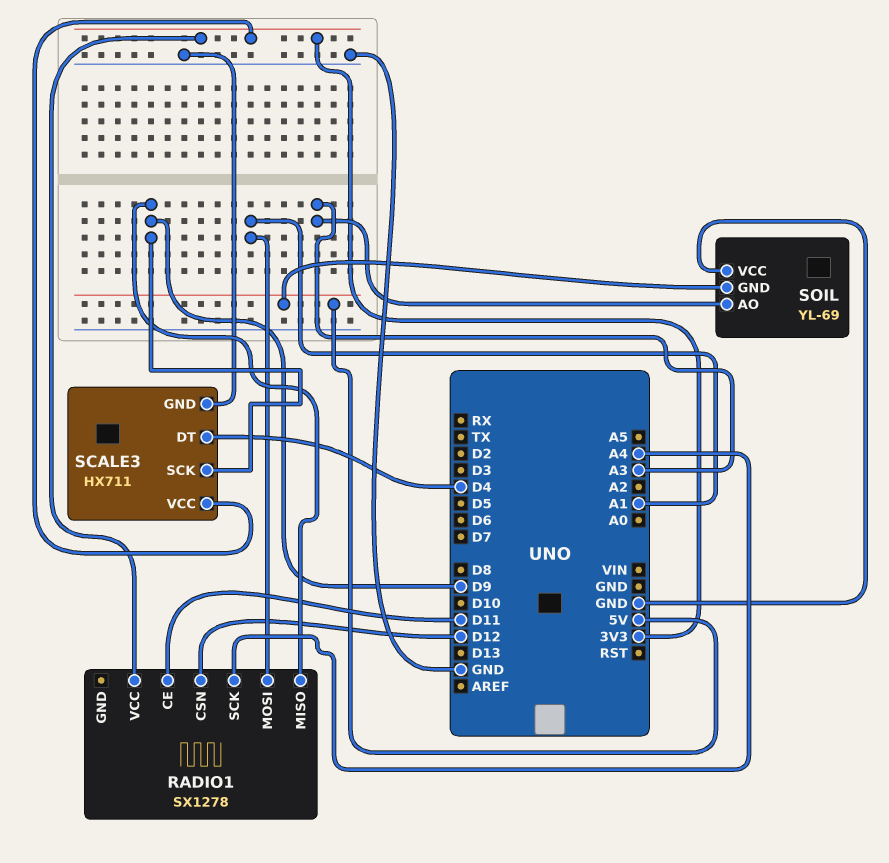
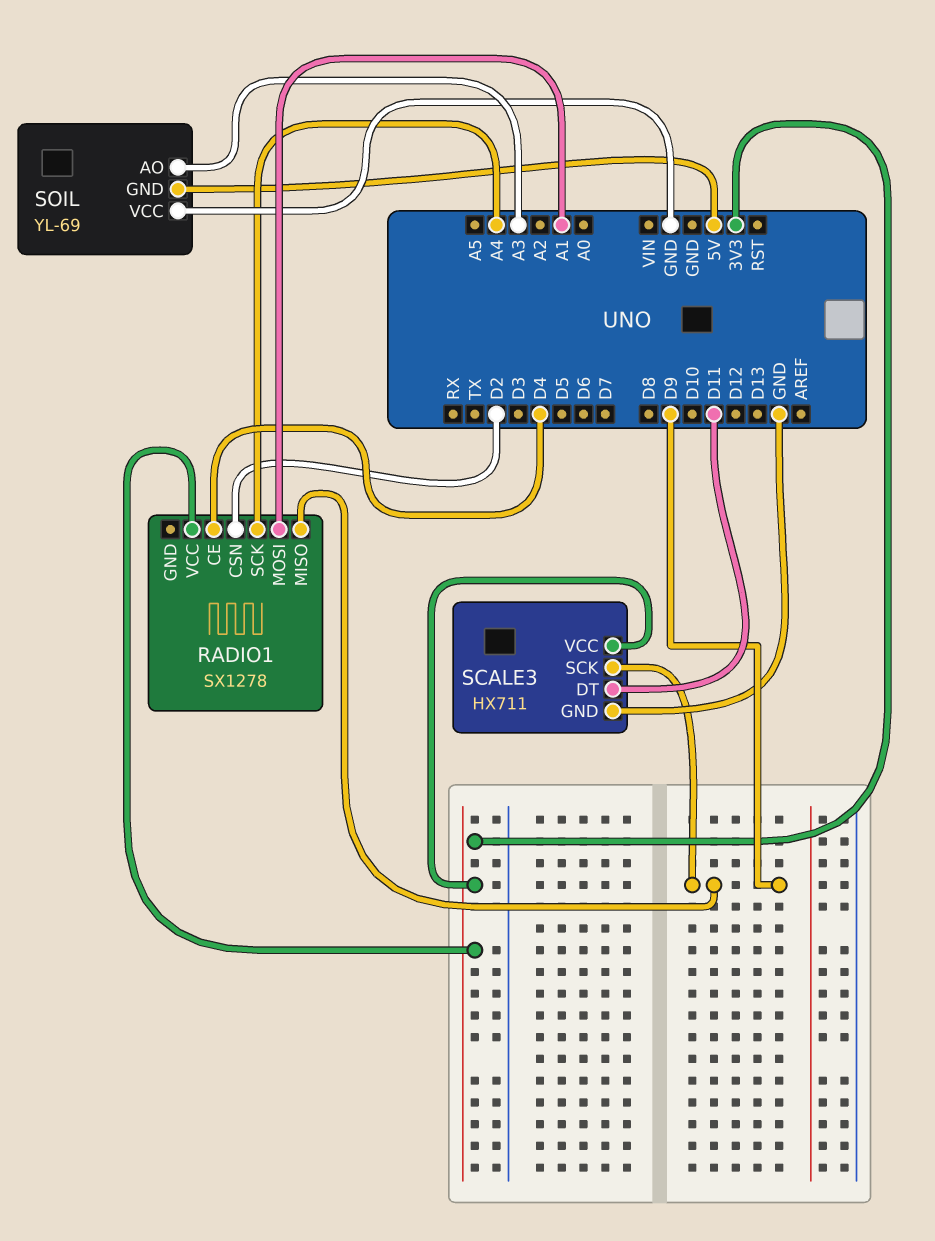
RADIO1 pin CE: D11 -> D4
RADIO1 pin CSN: D12 -> D2
SCALE3 pin DT: D4 -> D11

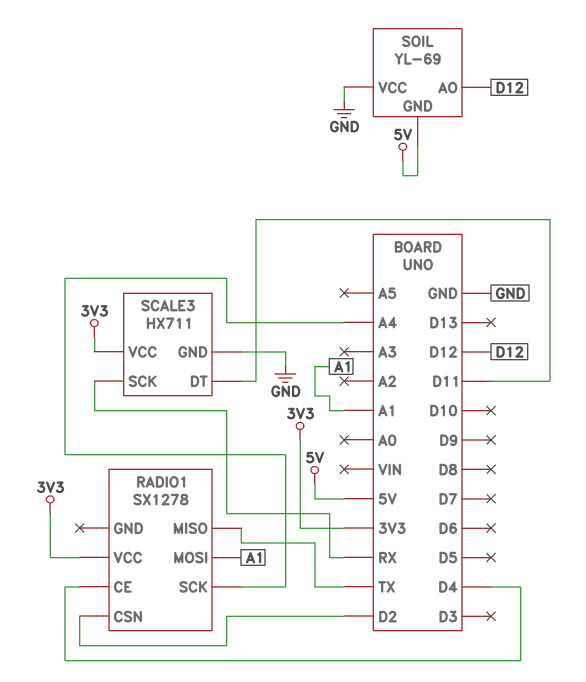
RADIO1 pin MISO: D9 -> TX
SCALE3 pin SCK: D9 -> RX
SOIL pin AO: A3 -> D12

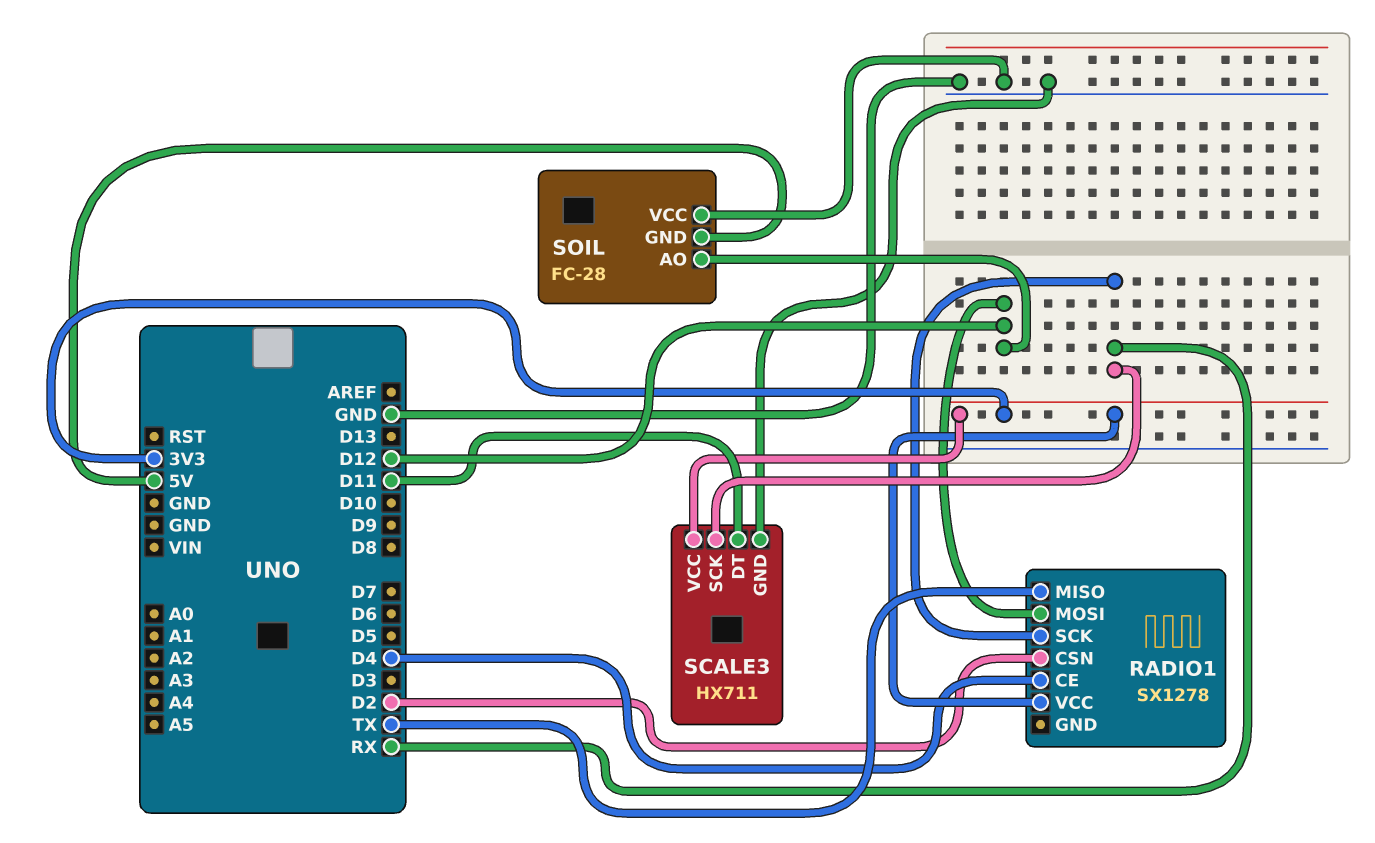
RADIO1 pin MOSI: A1 -> D12
RADIO1 pin SCK: A4 -> RX
SOIL: YL-69 -> FC-28

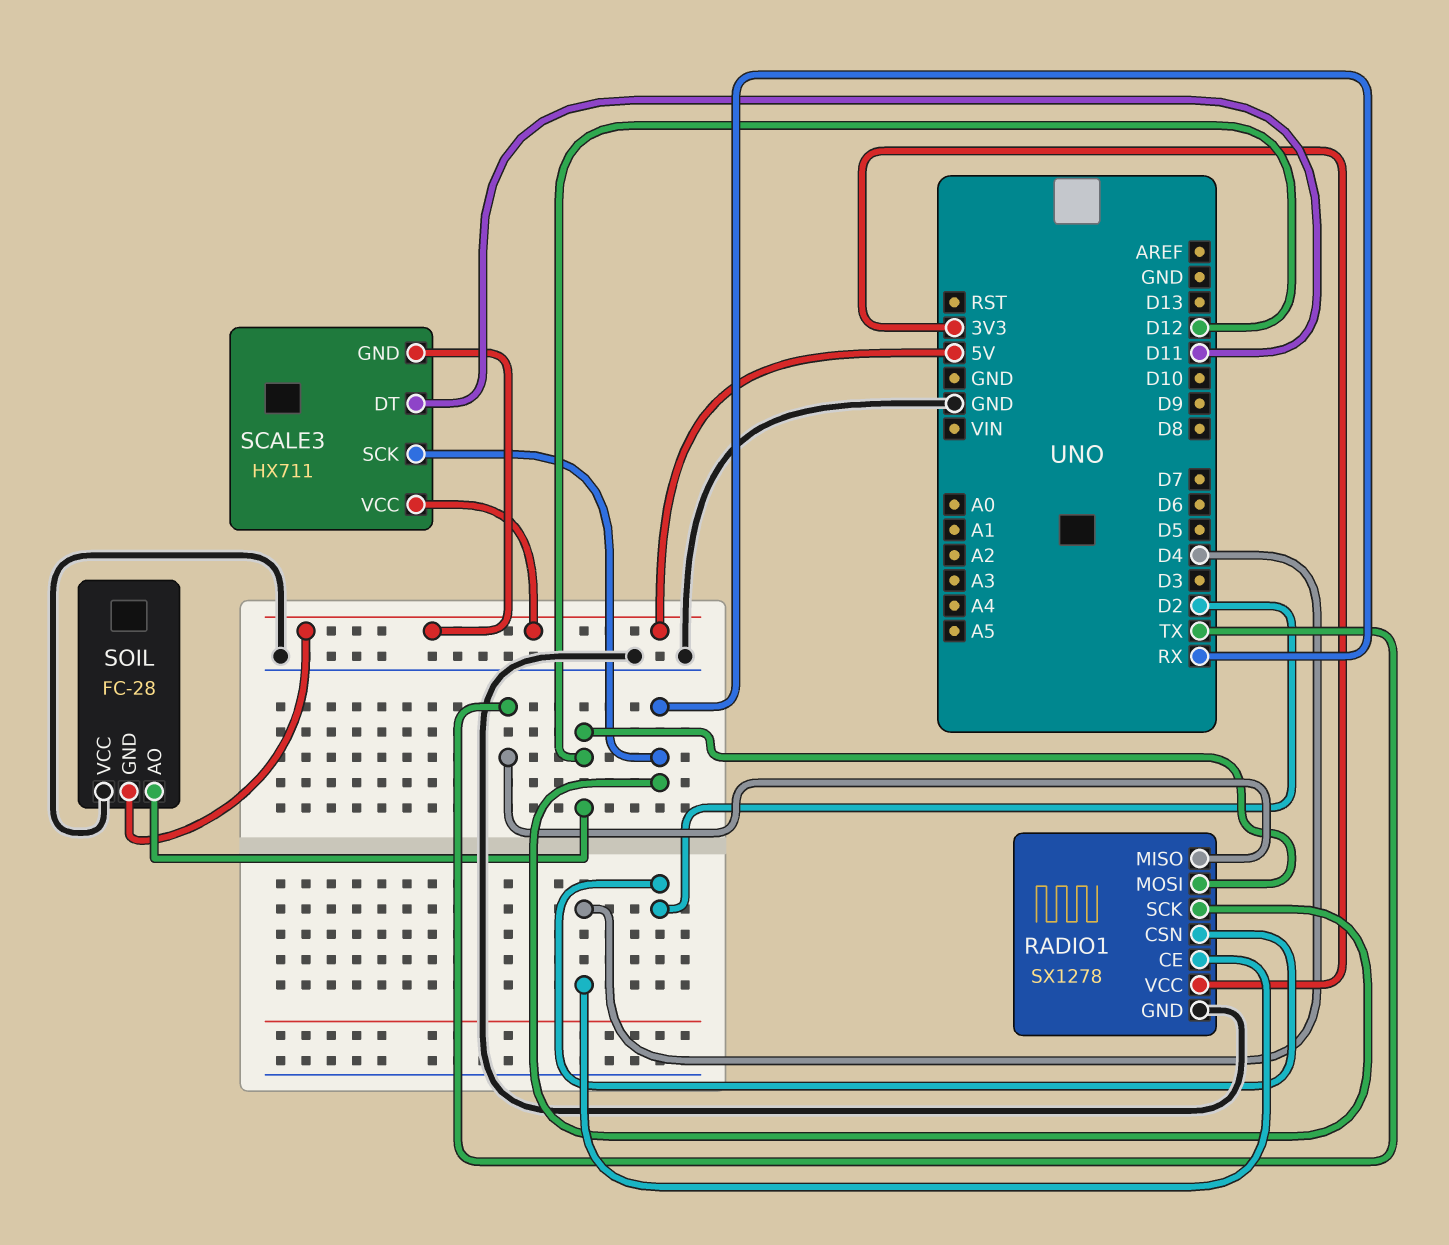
RADIO1 pin GND: none -> GND
SCALE3 pin GND: GND -> 5V
SCALE3 pin VCC: 3V3 -> 5V

